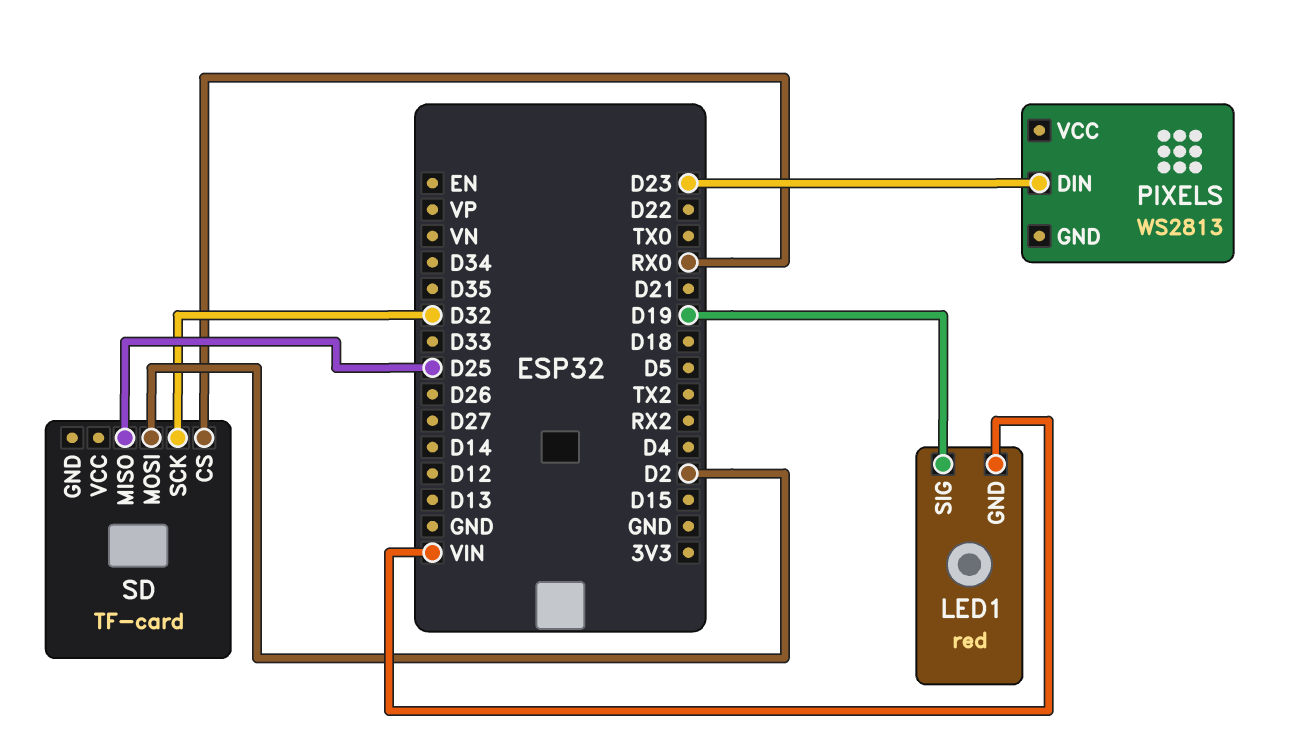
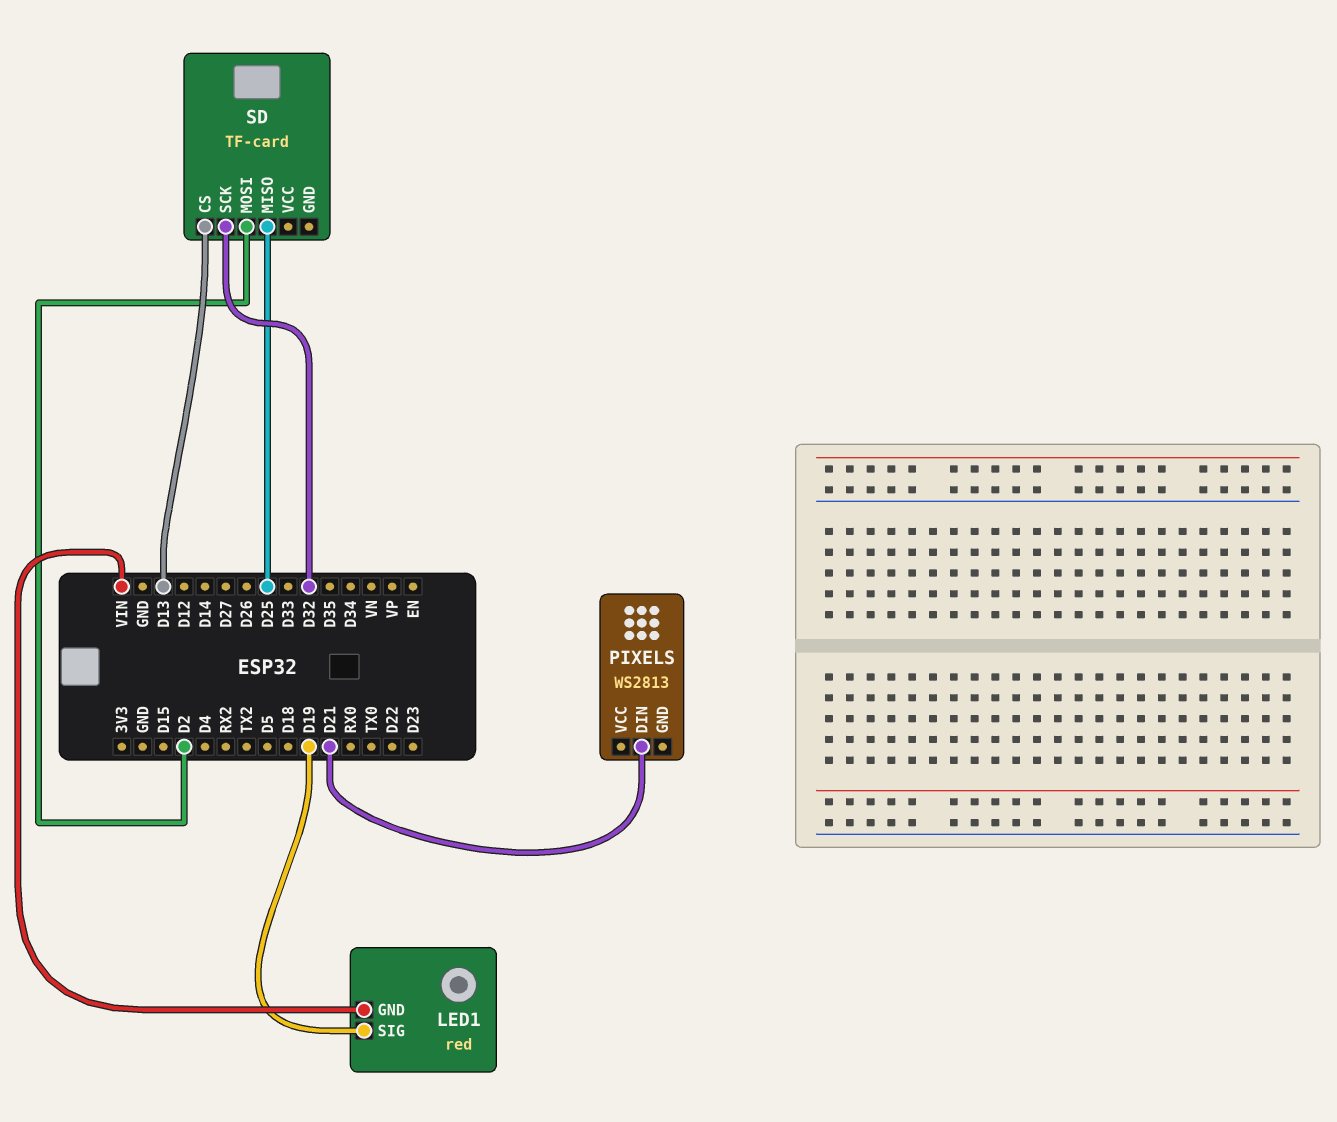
PIXELS pin DIN: D23 -> D21
SD pin CS: RX0 -> D13

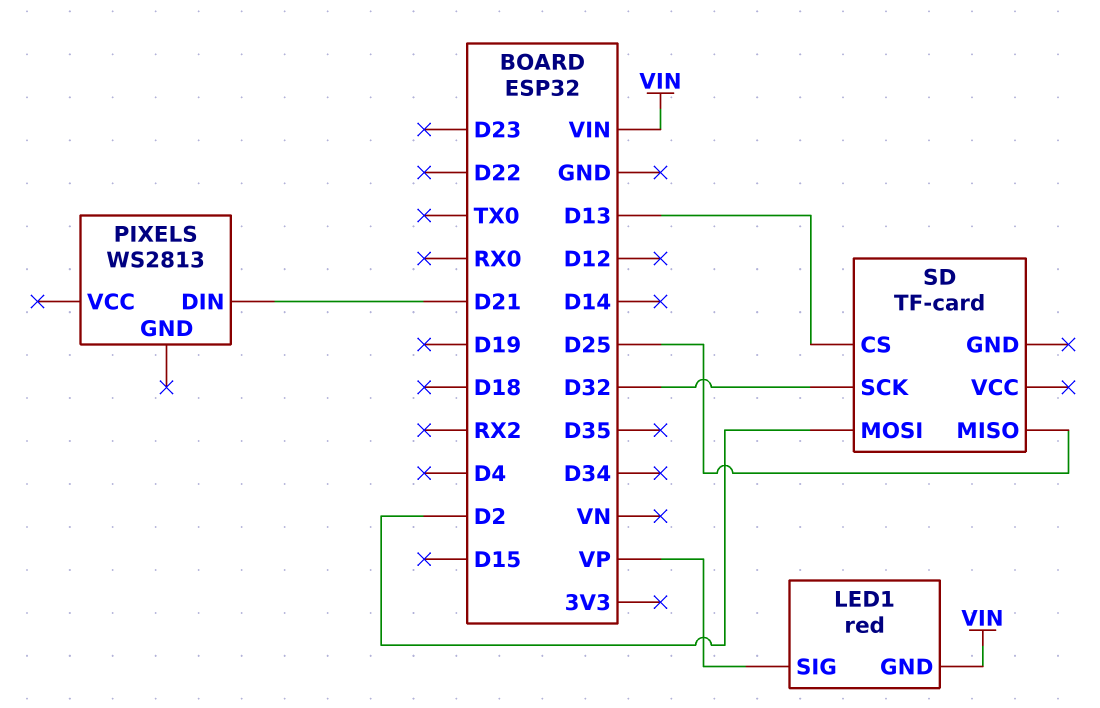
LED1 pin SIG: D19 -> VP

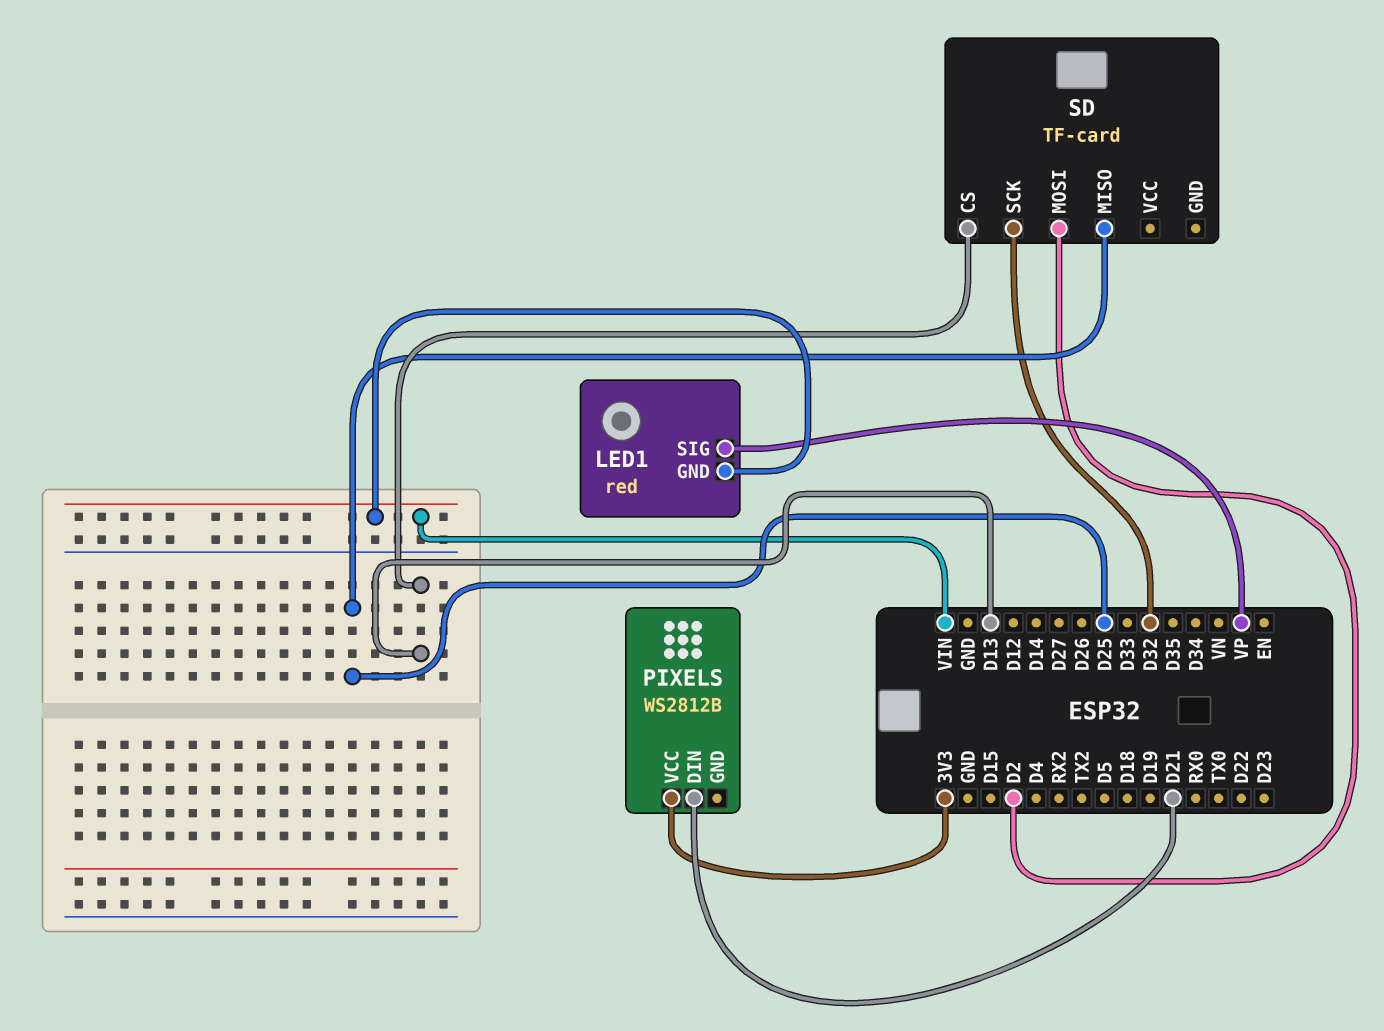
PIXELS: WS2813 -> WS2812B
PIXELS pin VCC: none -> 3V3

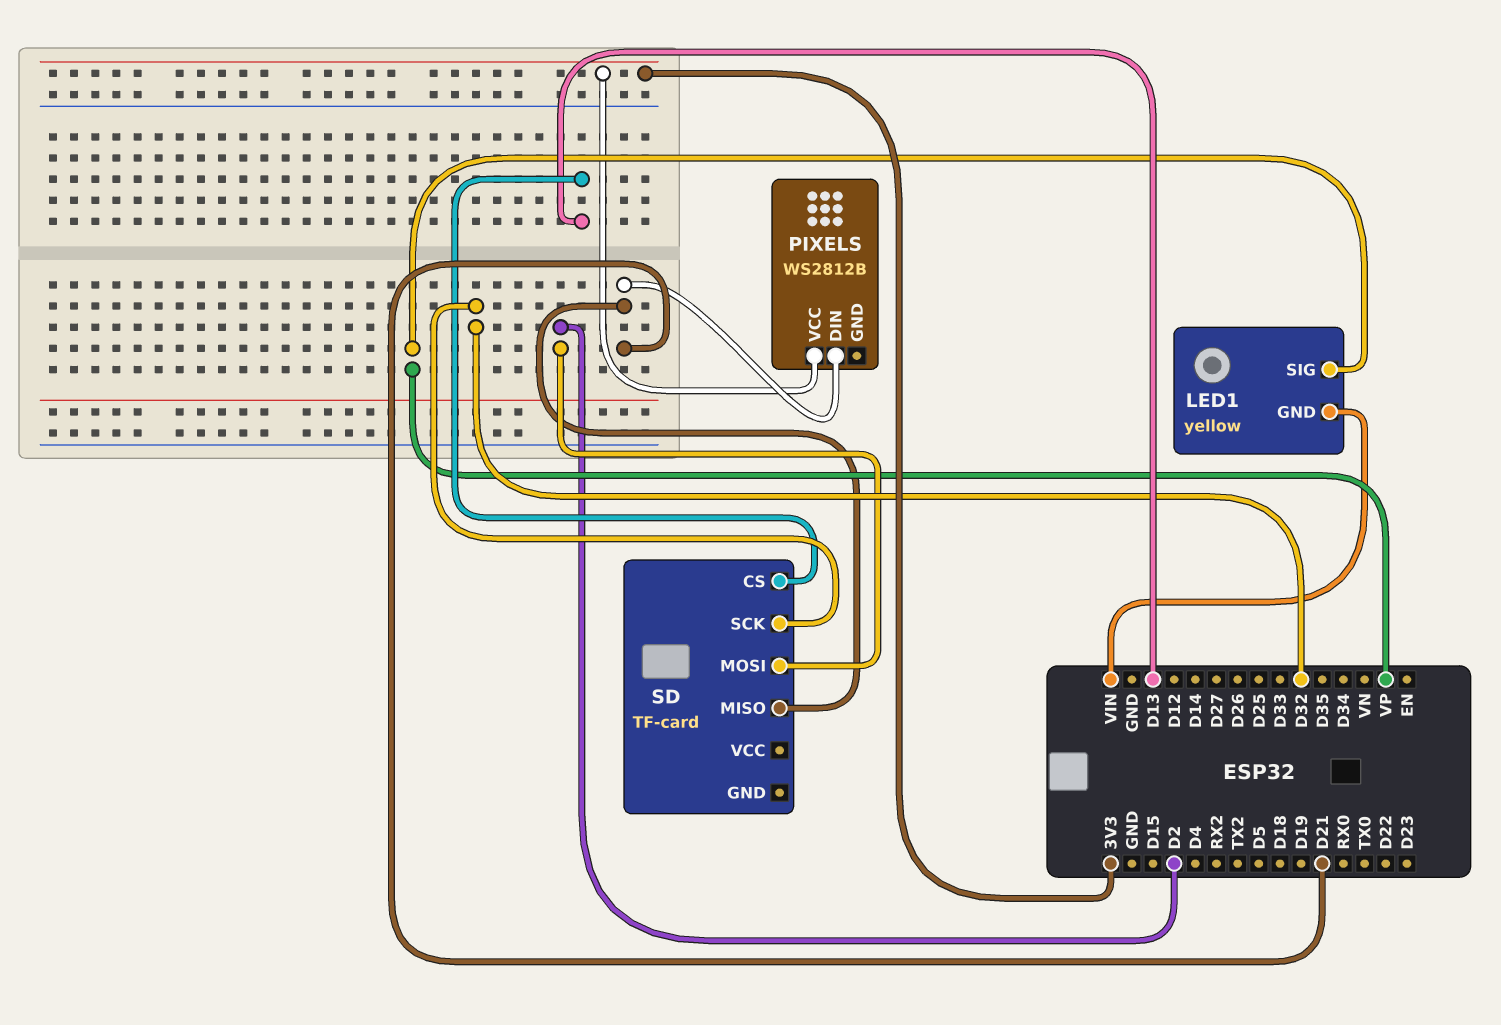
LED1: red -> yellow
SD pin MISO: D25 -> D21

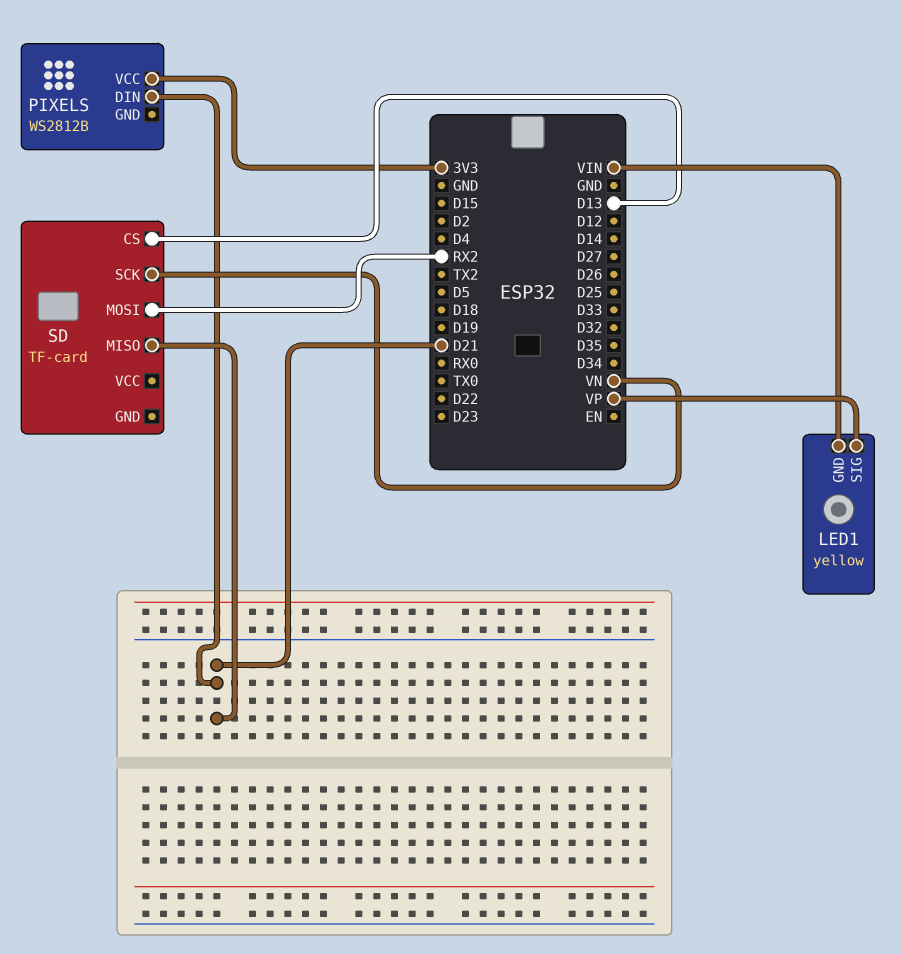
SD pin MOSI: D2 -> RX2
SD pin SCK: D32 -> VN

